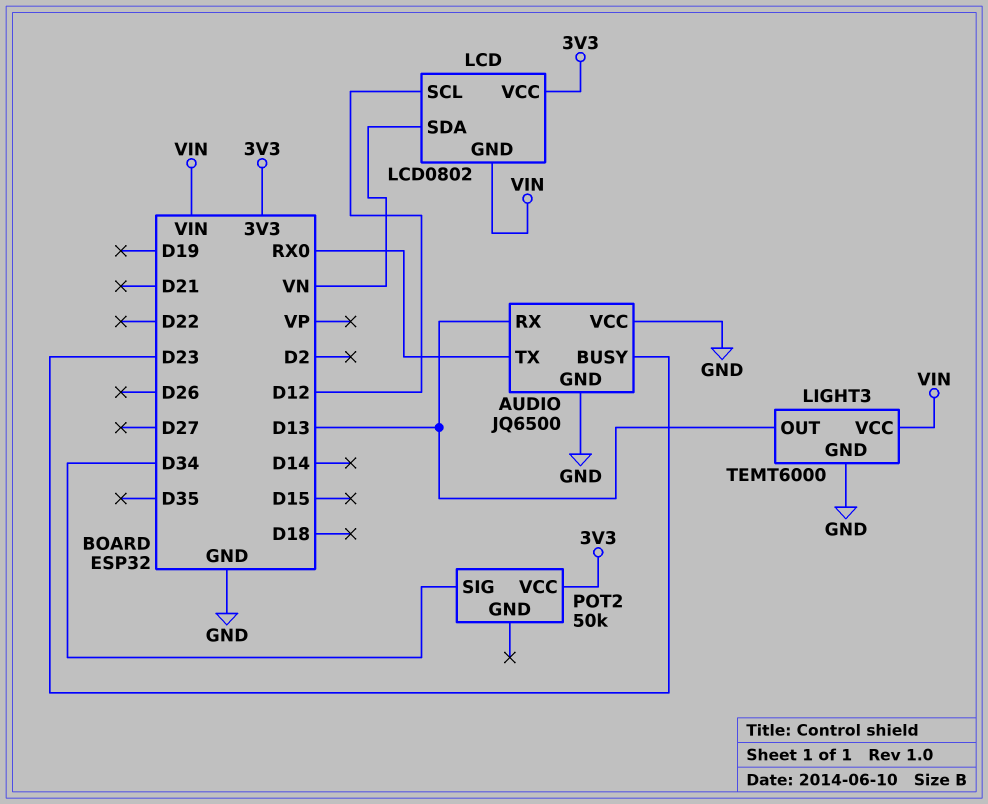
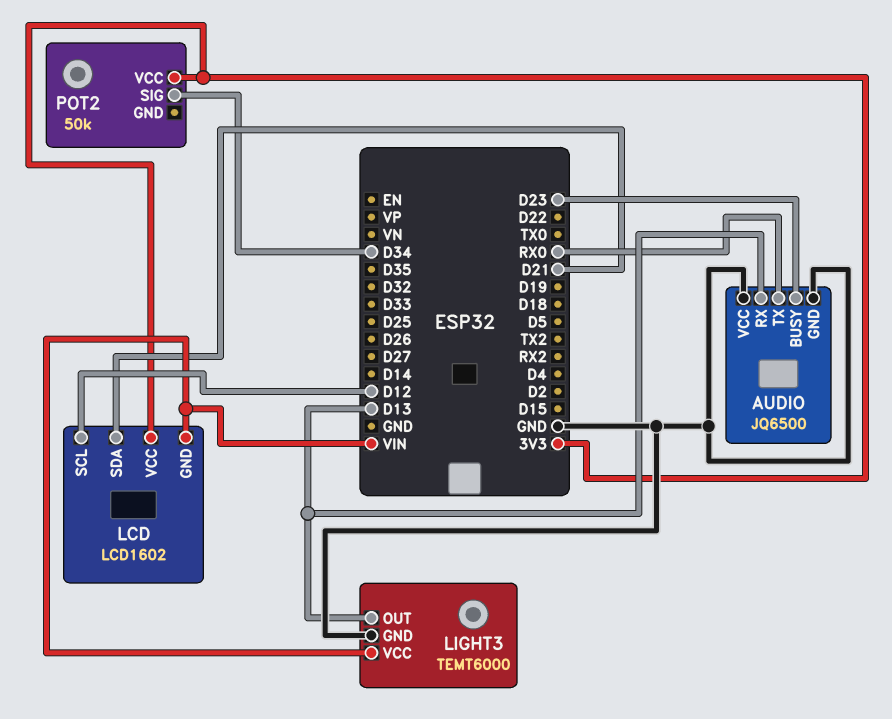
LCD: LCD0802 -> LCD1602
LCD pin SDA: VN -> D21

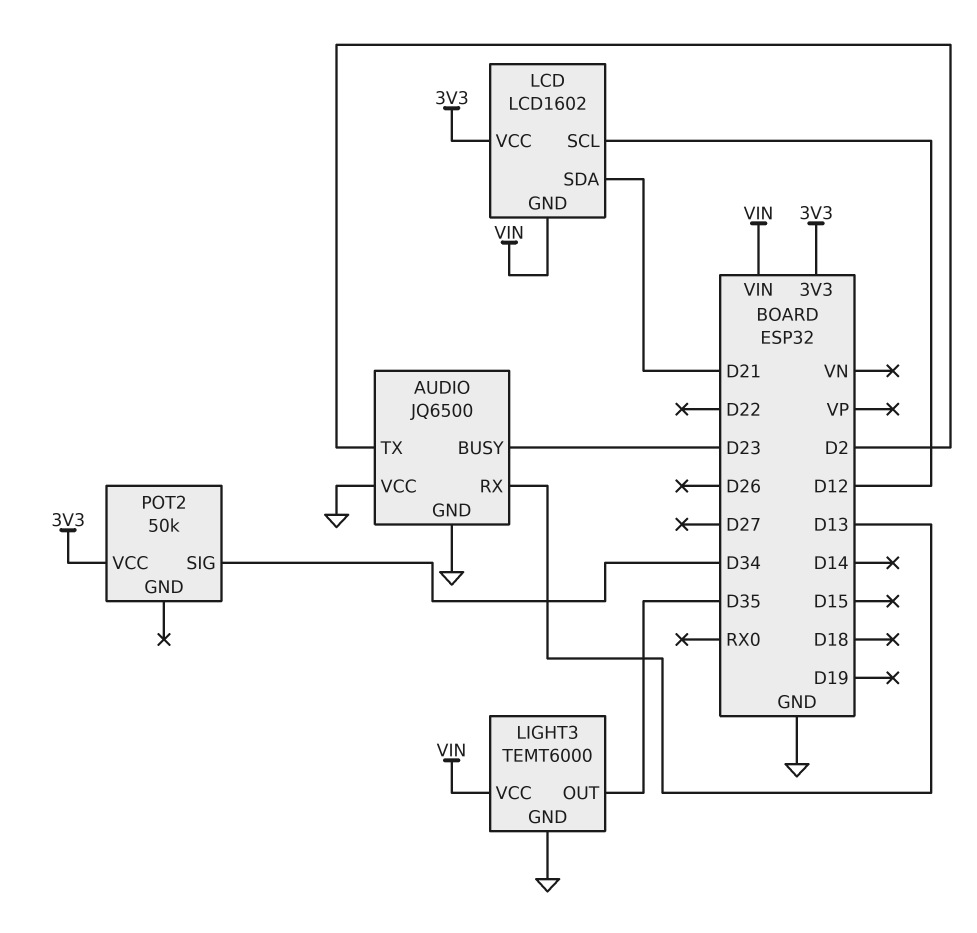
AUDIO pin TX: RX0 -> D2
LIGHT3 pin OUT: D13 -> D35

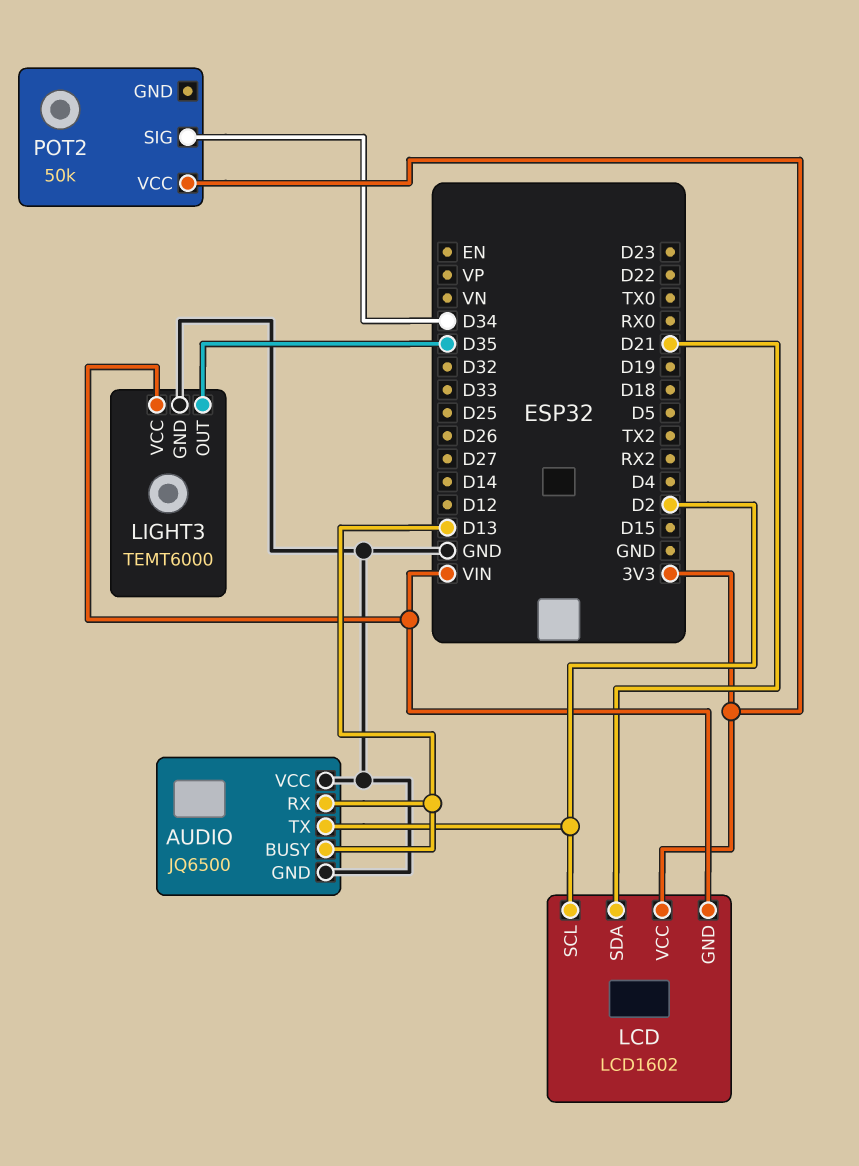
AUDIO pin BUSY: D23 -> D13
LCD pin SCL: D12 -> D2

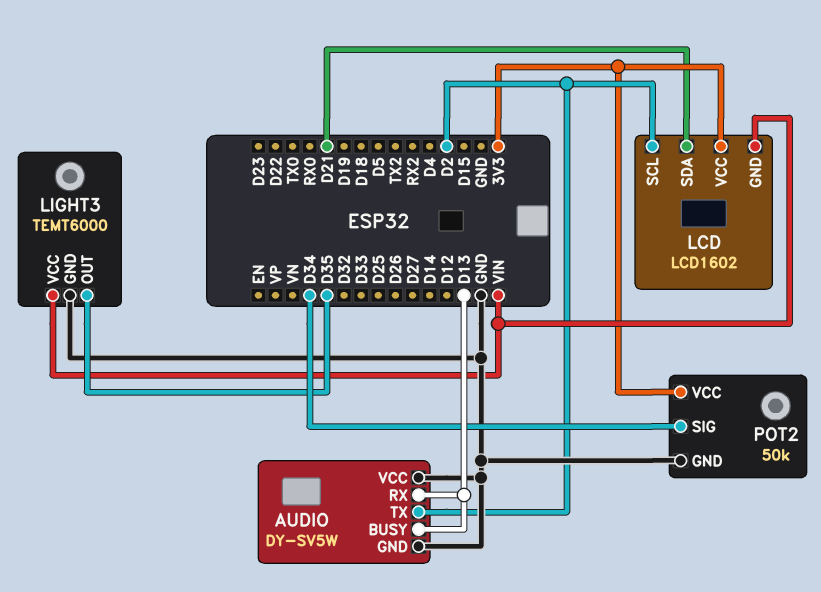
AUDIO: JQ6500 -> DY-SV5W
POT2 pin GND: none -> GND

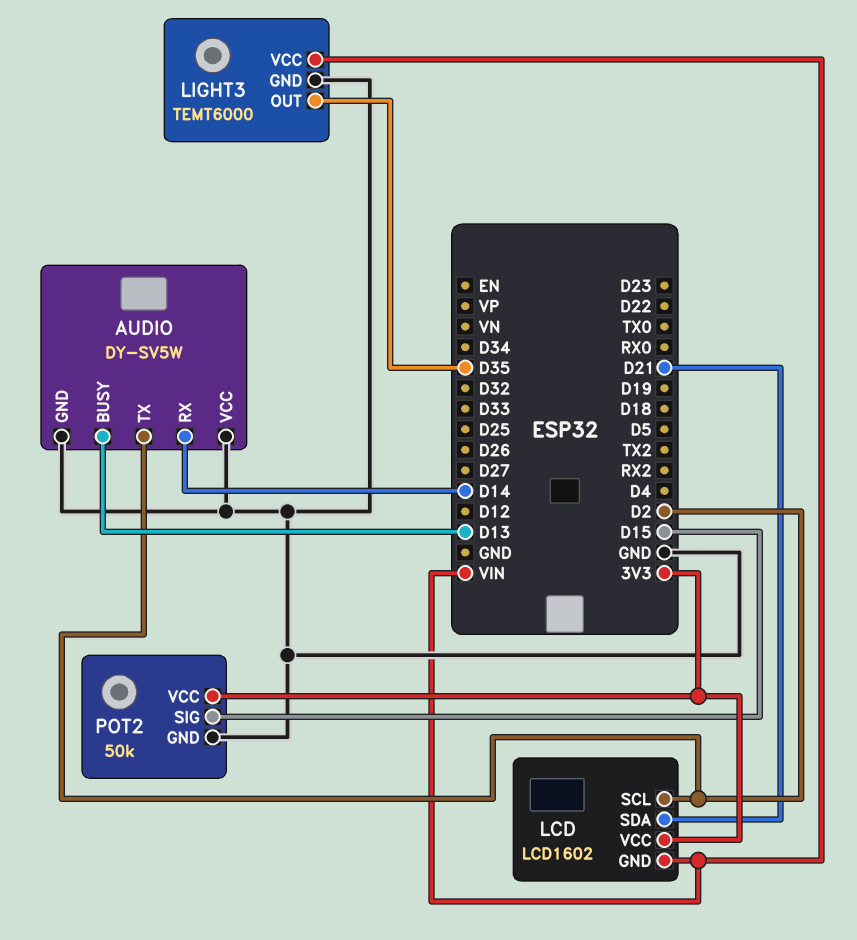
AUDIO pin RX: D13 -> D14
POT2 pin SIG: D34 -> D15

